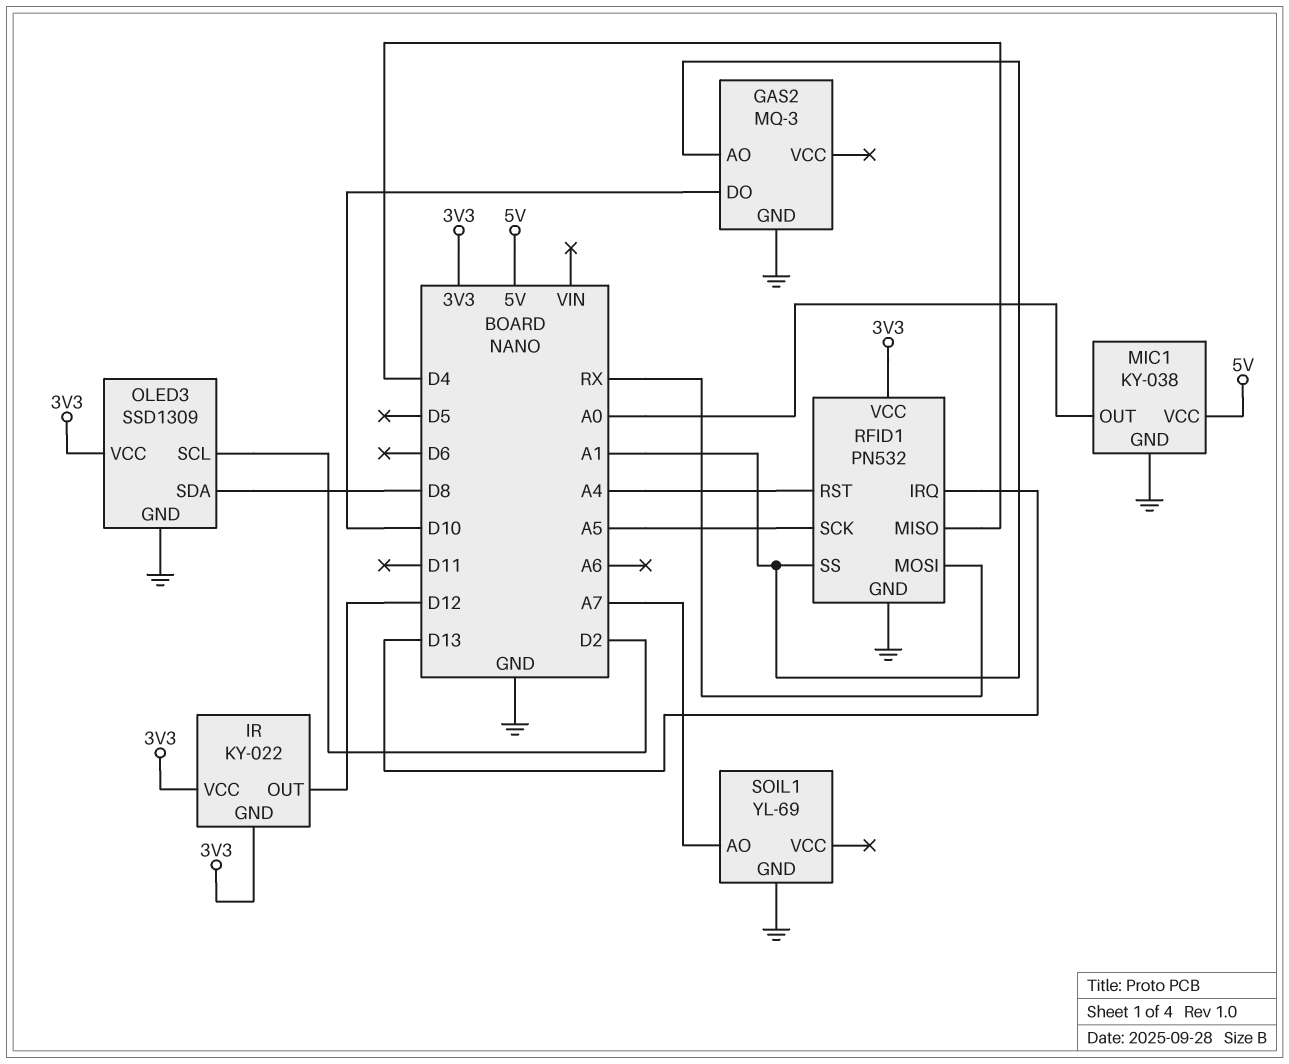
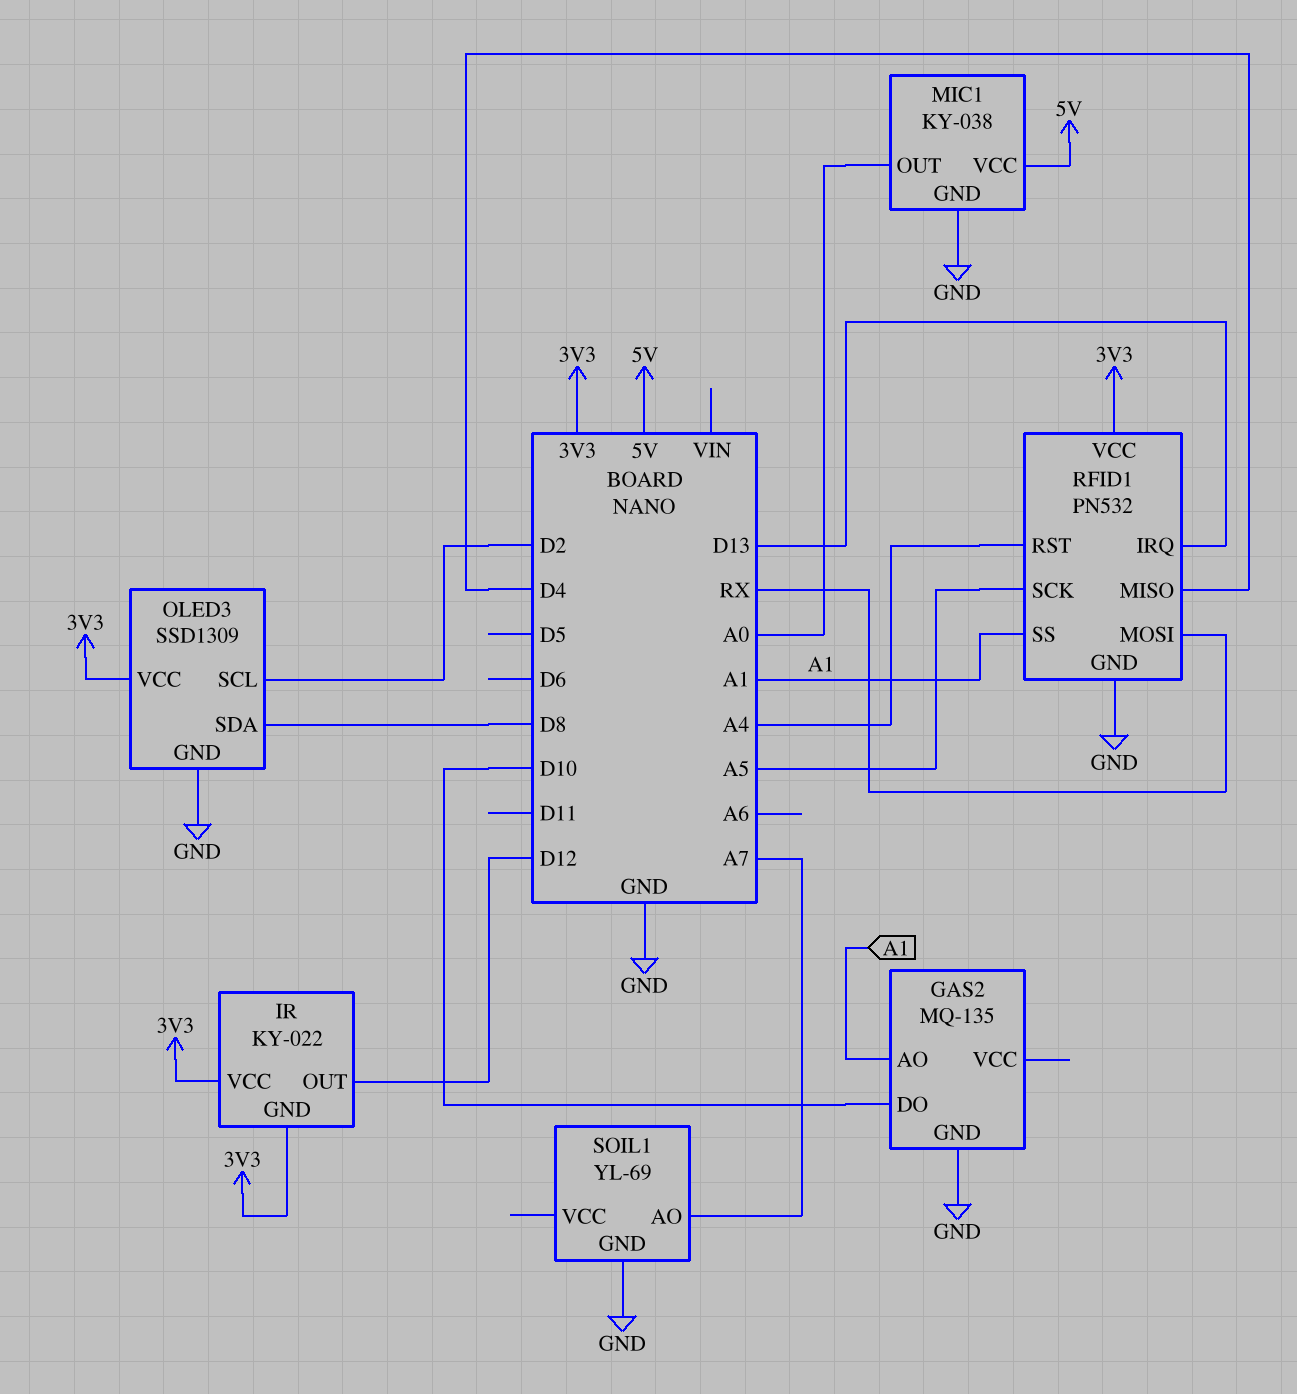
GAS2: MQ-3 -> MQ-135

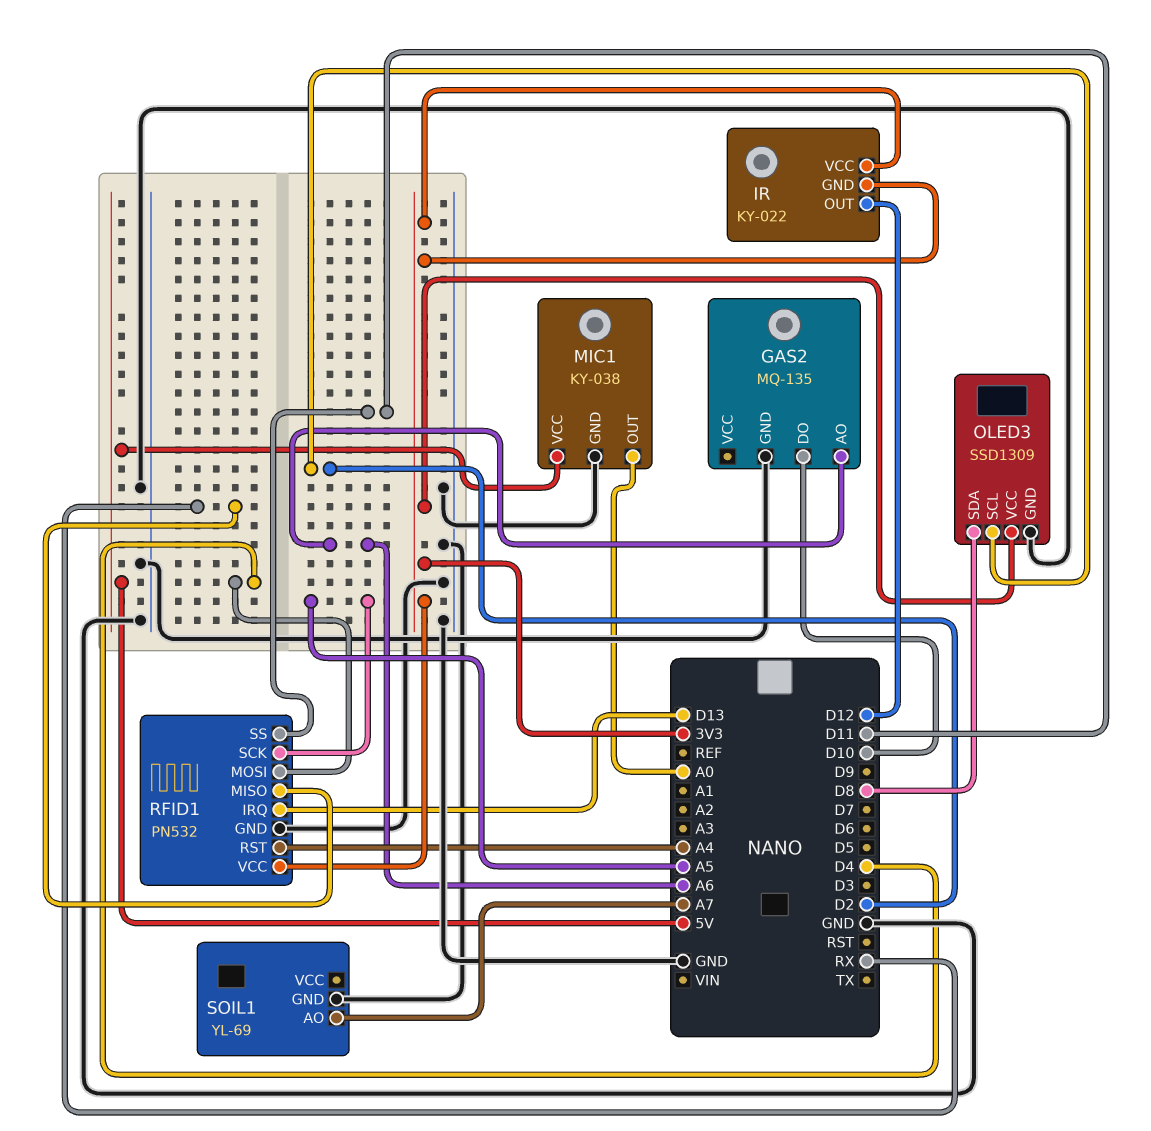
GAS2 pin AO: A1 -> A6
RFID1 pin MISO: D4 -> RX
RFID1 pin MOSI: RX -> D4
RFID1 pin SS: A1 -> D11

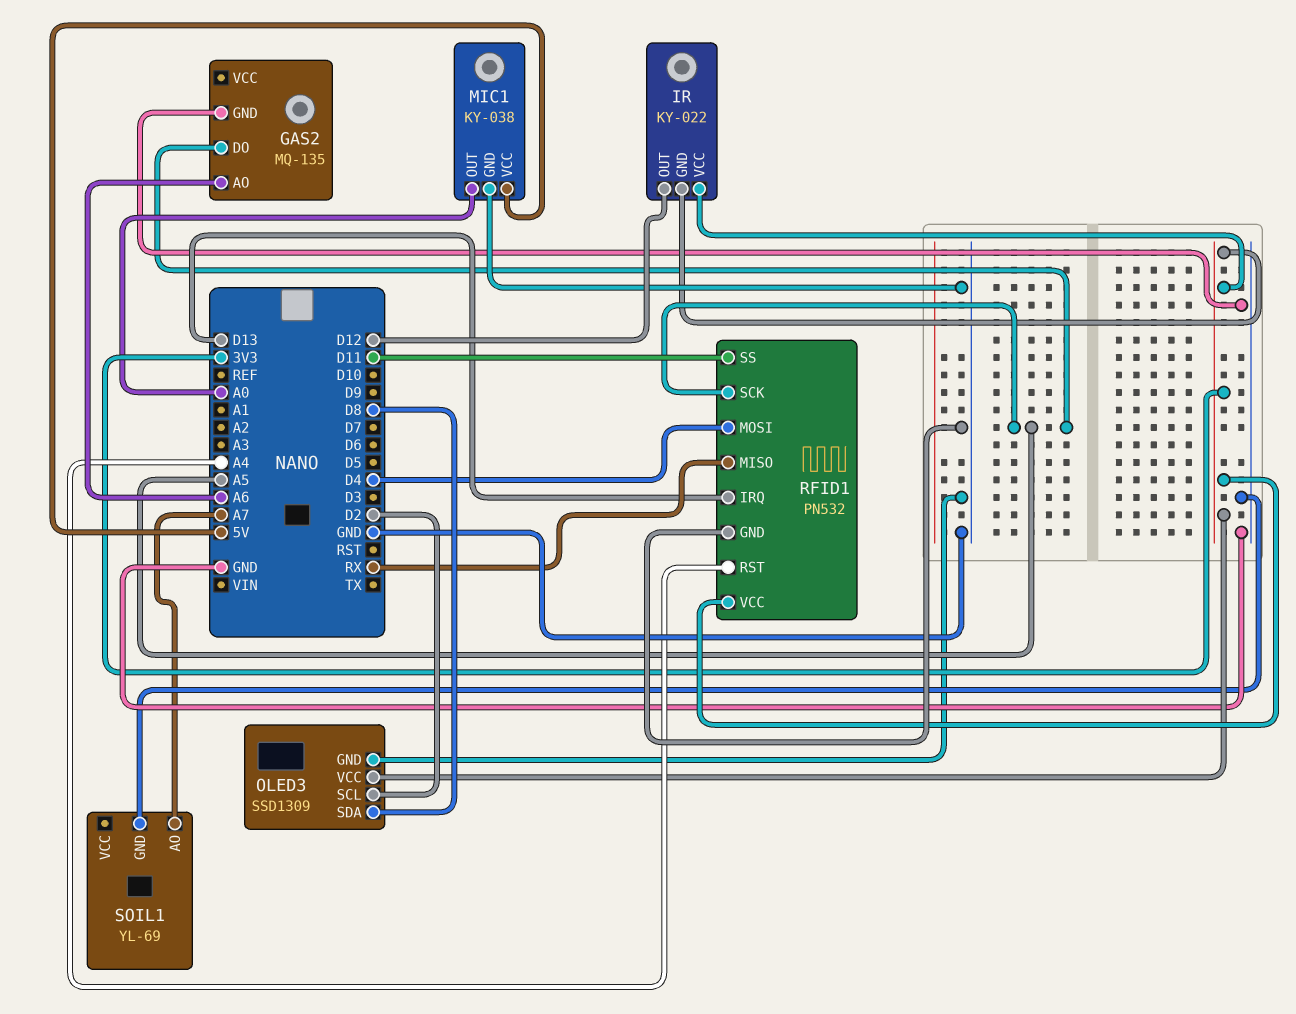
GAS2 pin DO: D10 -> A5

